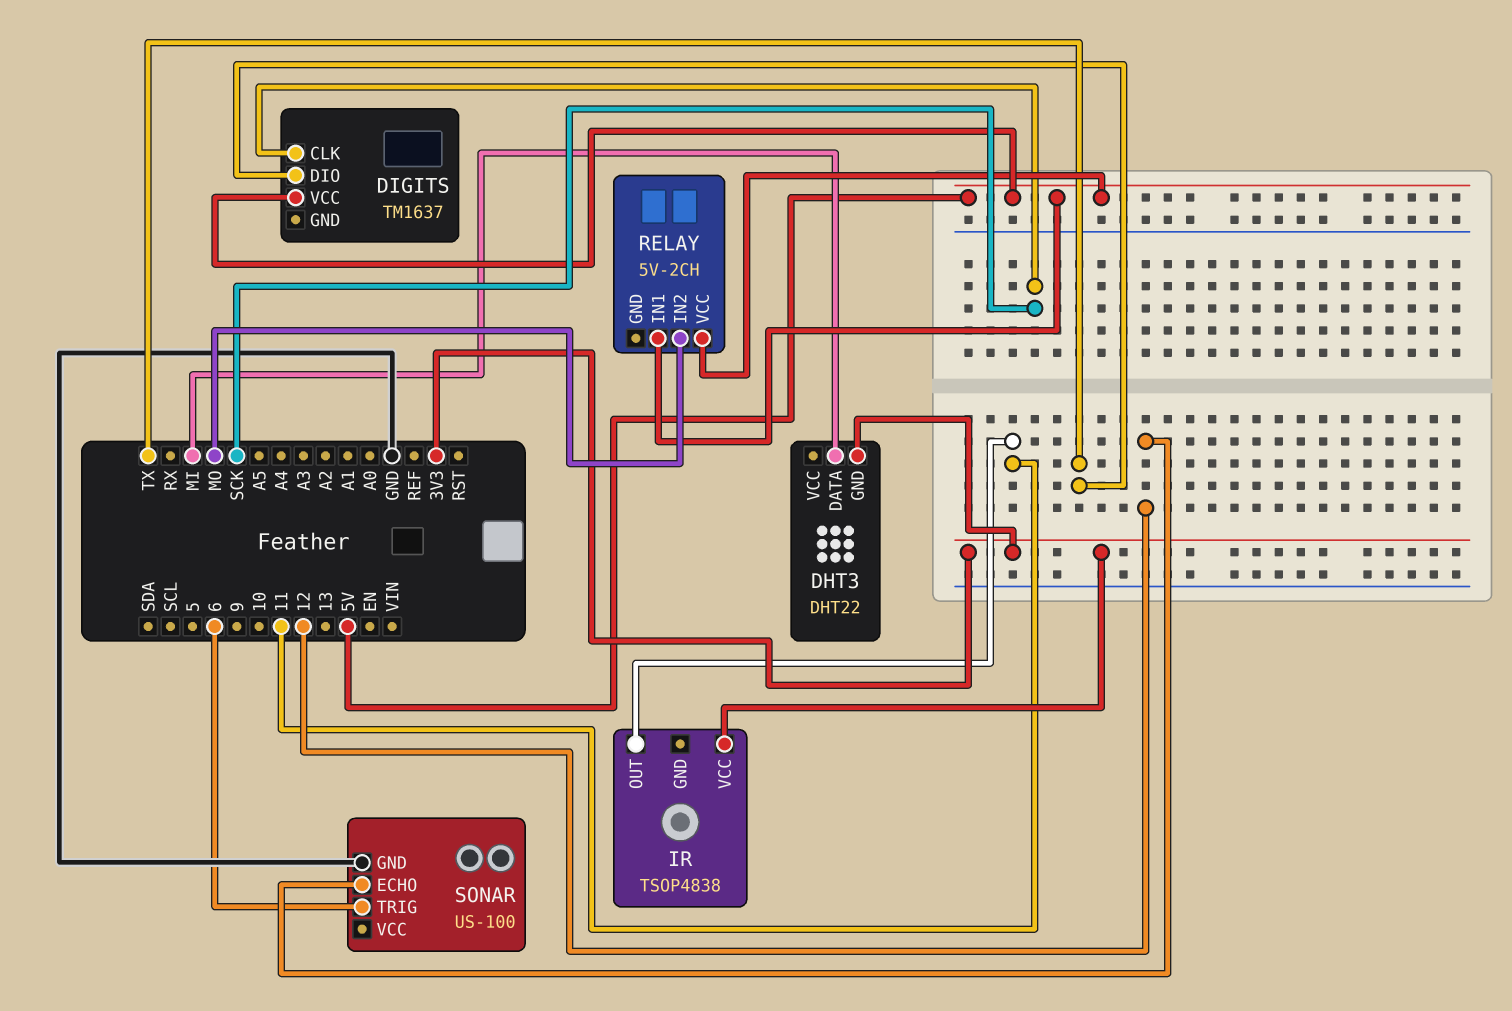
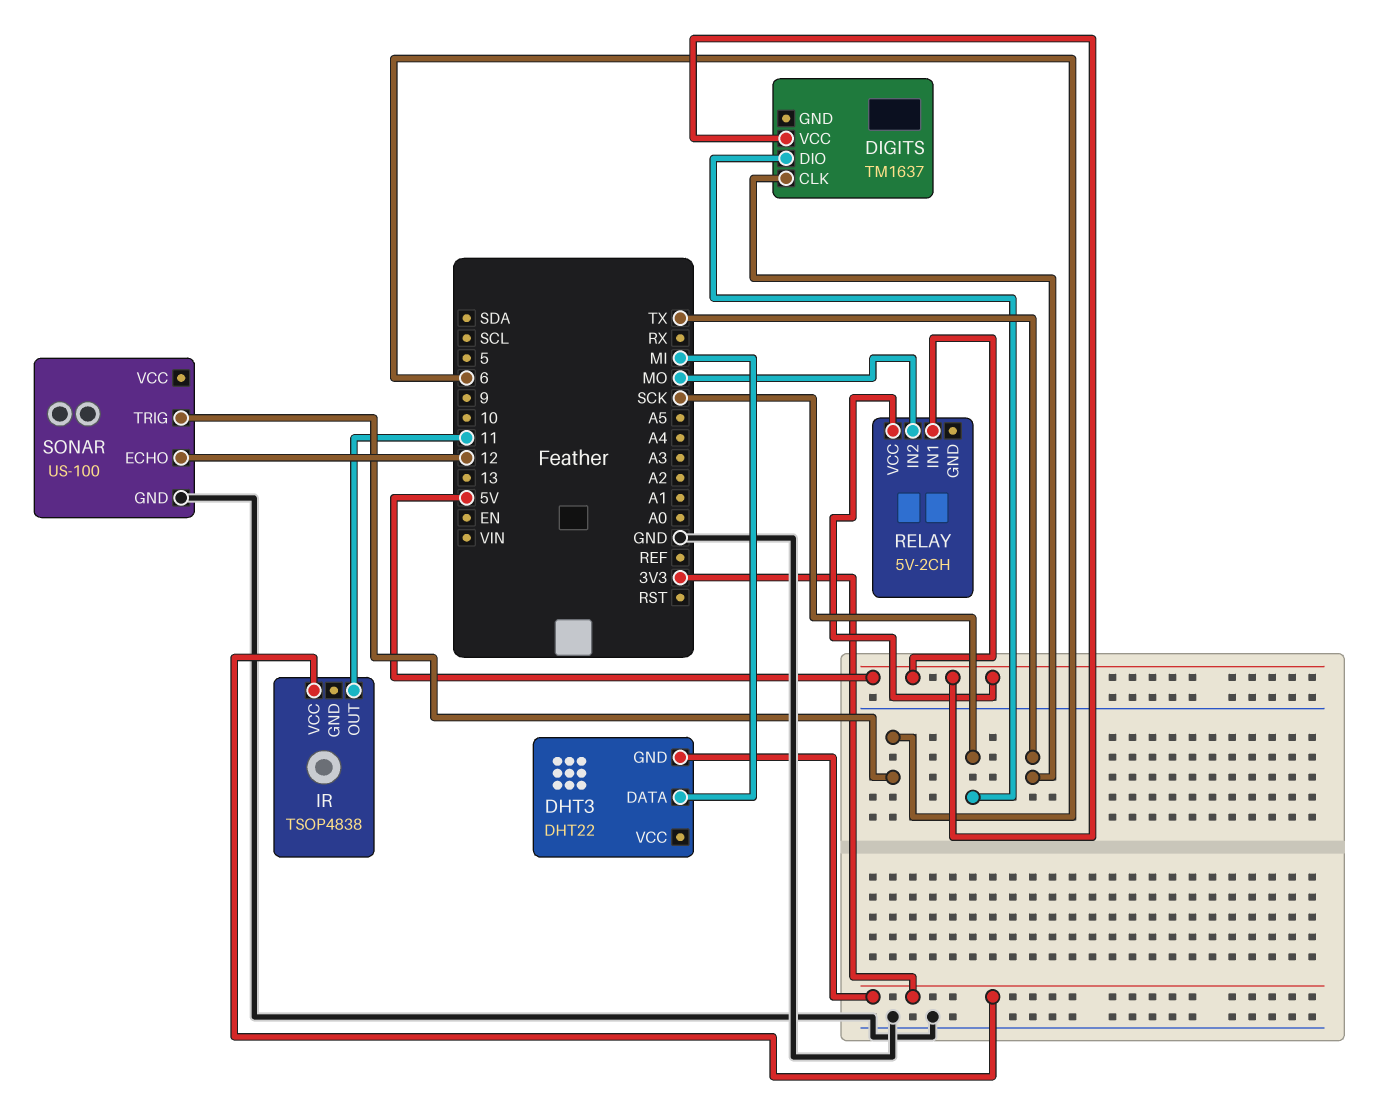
DIGITS pin CLK: SCK -> TX
DIGITS pin DIO: TX -> SCK

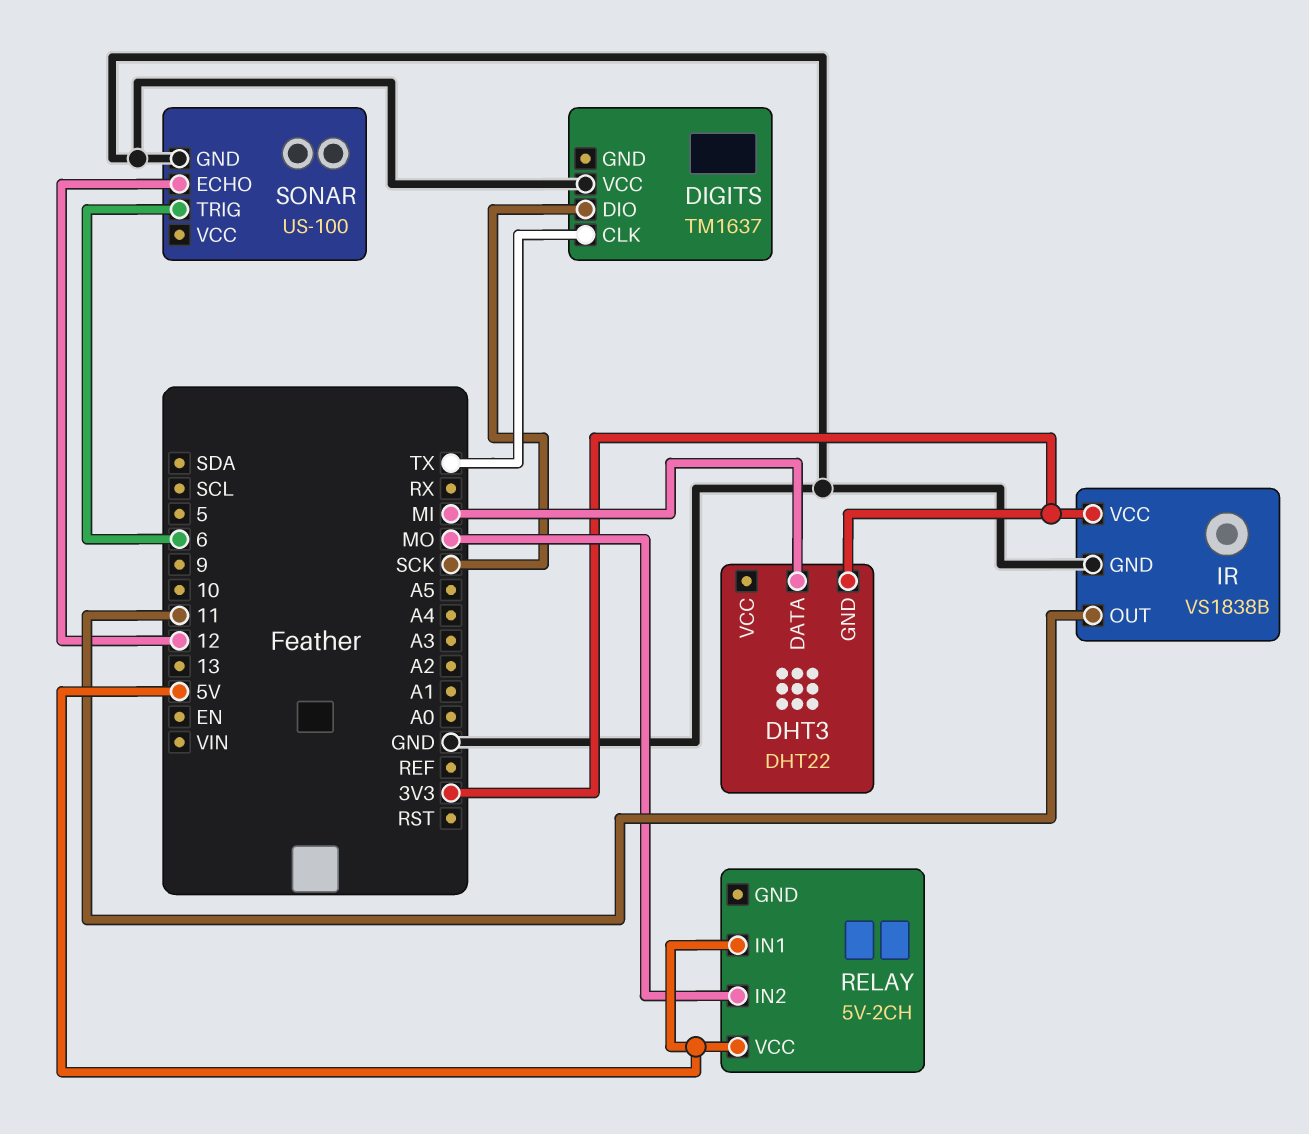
DIGITS pin VCC: 5V -> GND
IR: TSOP4838 -> VS1838B
IR pin GND: none -> GND

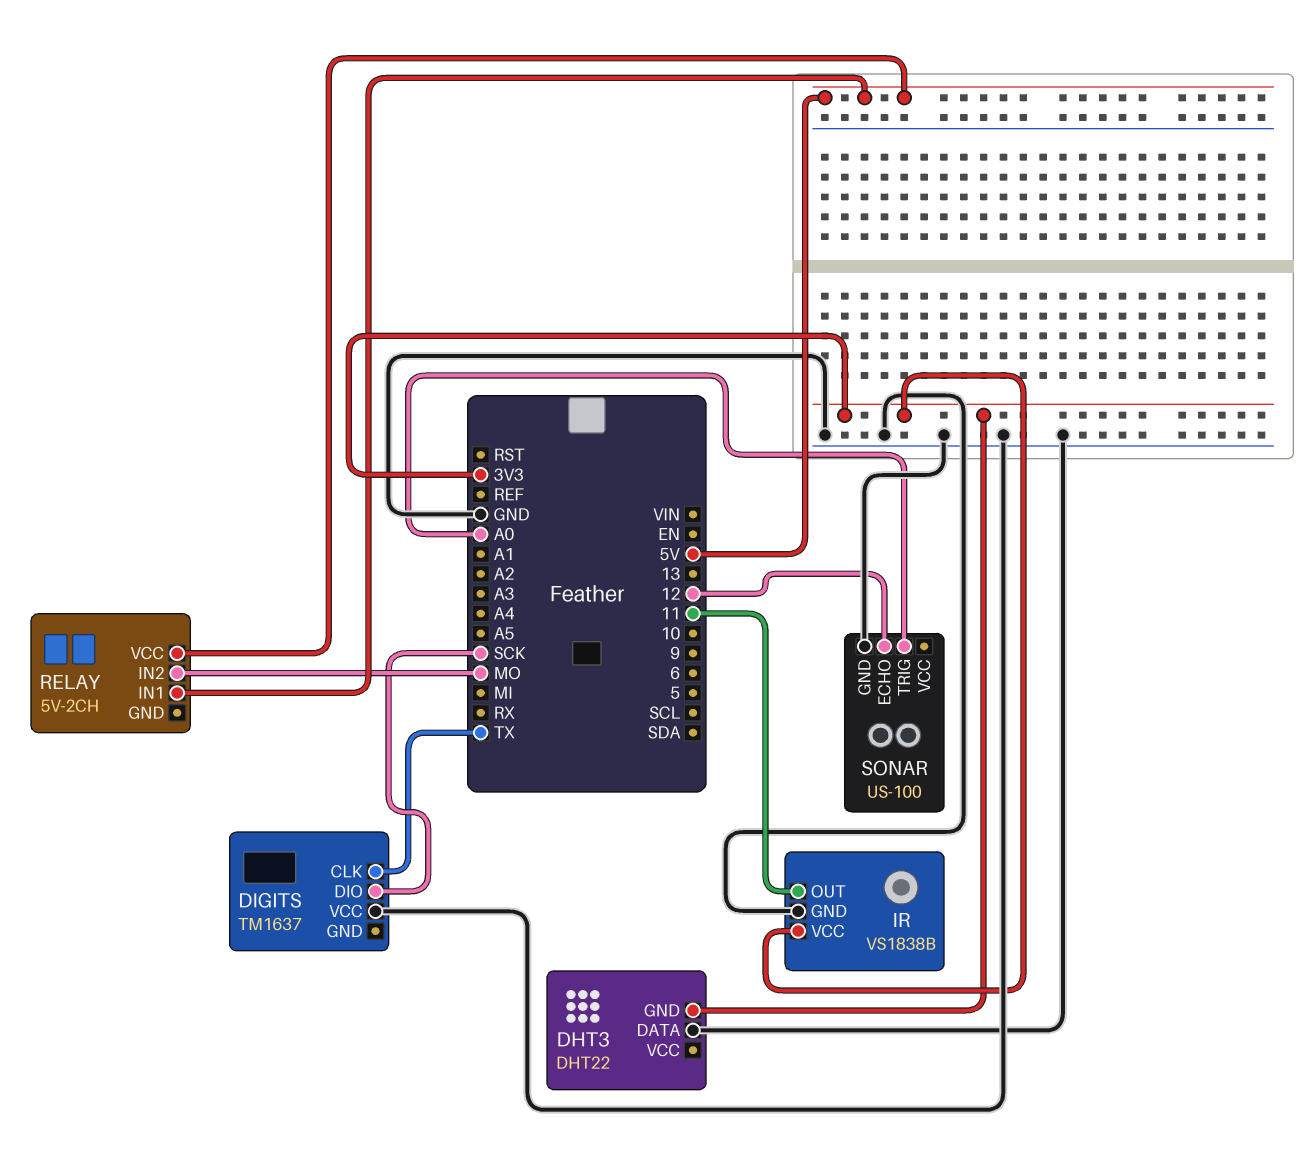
DHT3 pin DATA: MI -> GND
SONAR pin TRIG: 6 -> A0

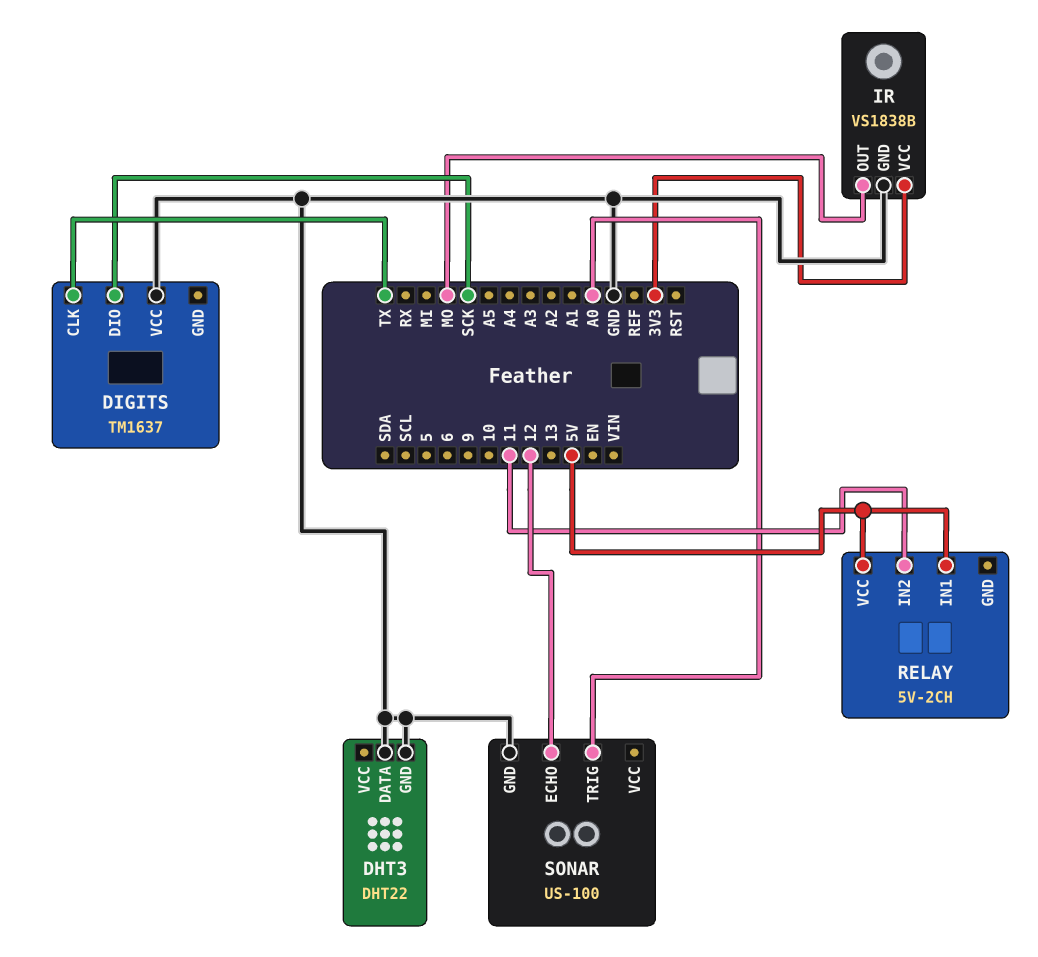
DHT3 pin GND: 3V3 -> GND
IR pin OUT: 11 -> MO
RELAY pin IN2: MO -> 11

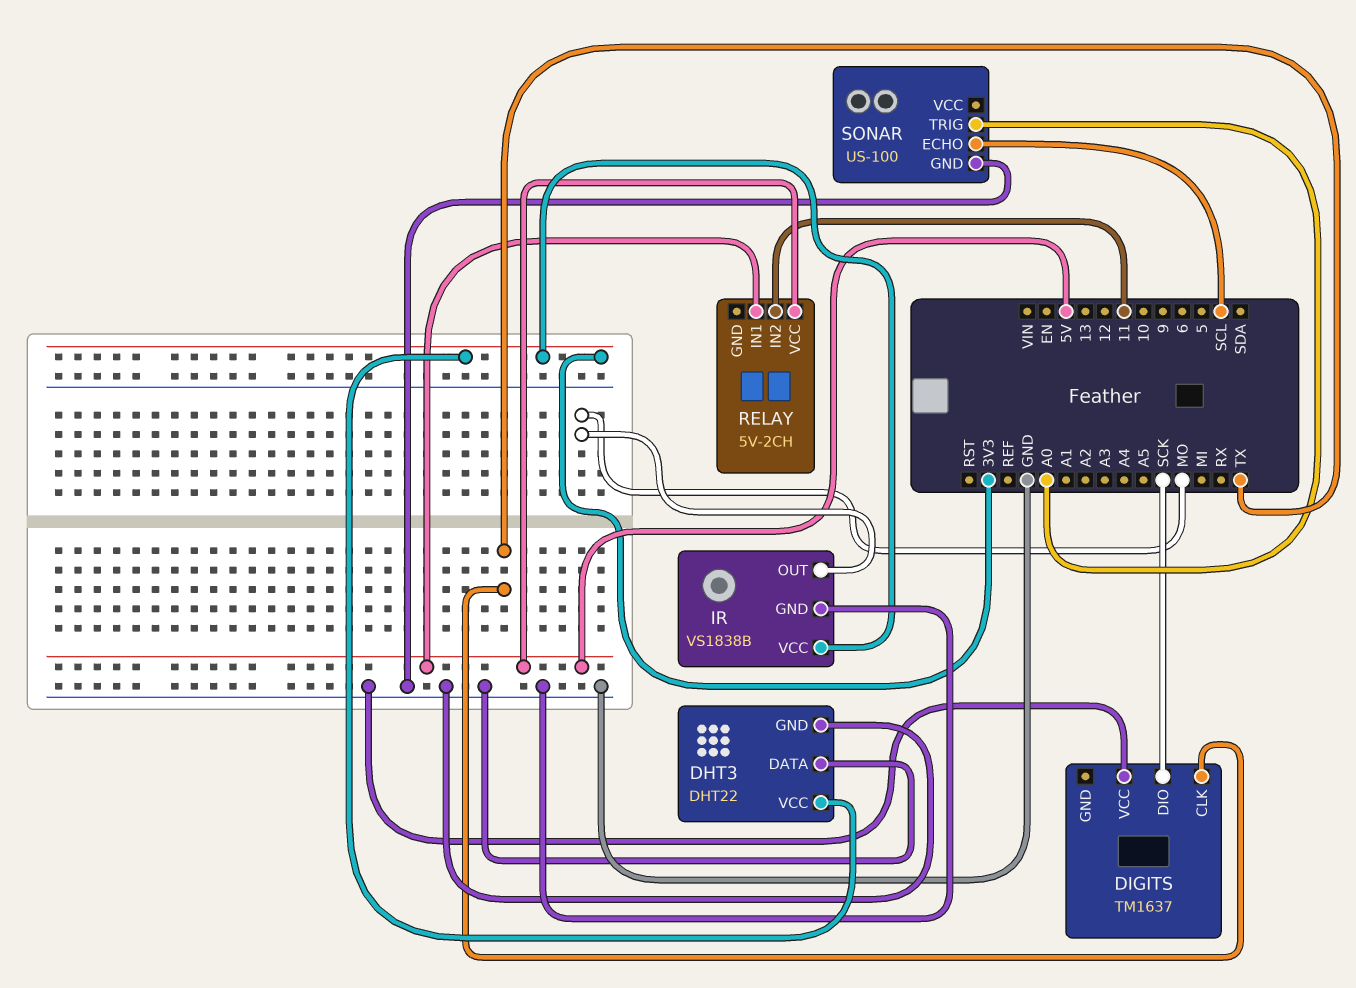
DHT3 pin VCC: none -> 3V3
SONAR pin ECHO: 12 -> SCL

